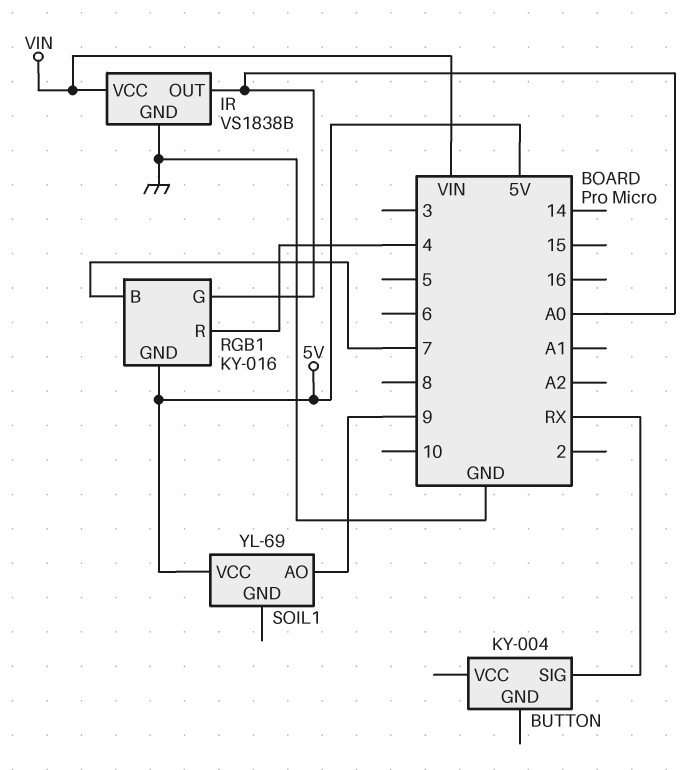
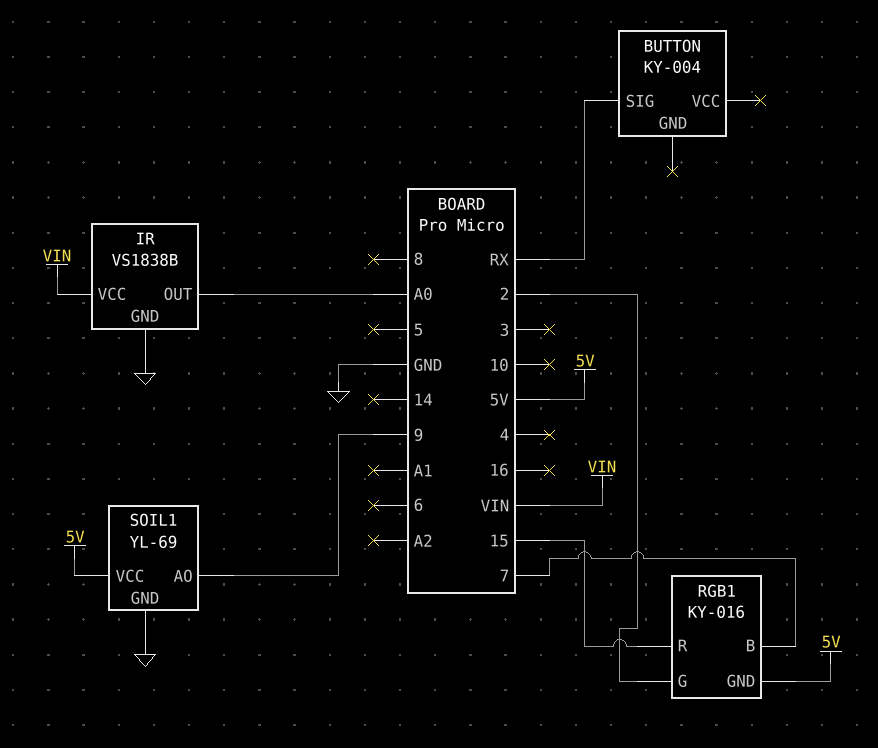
RGB1 pin G: A0 -> 2
RGB1 pin R: 4 -> 15
SOIL1 pin GND: none -> GND

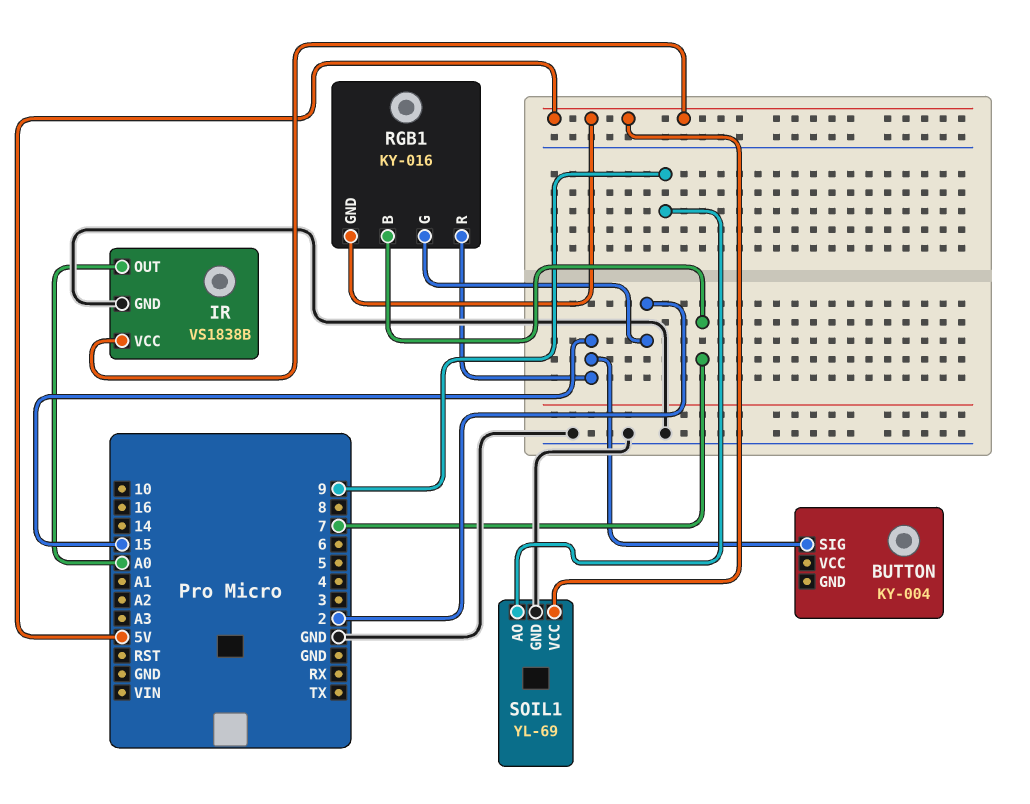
BUTTON pin SIG: RX -> 15
IR pin VCC: VIN -> 5V

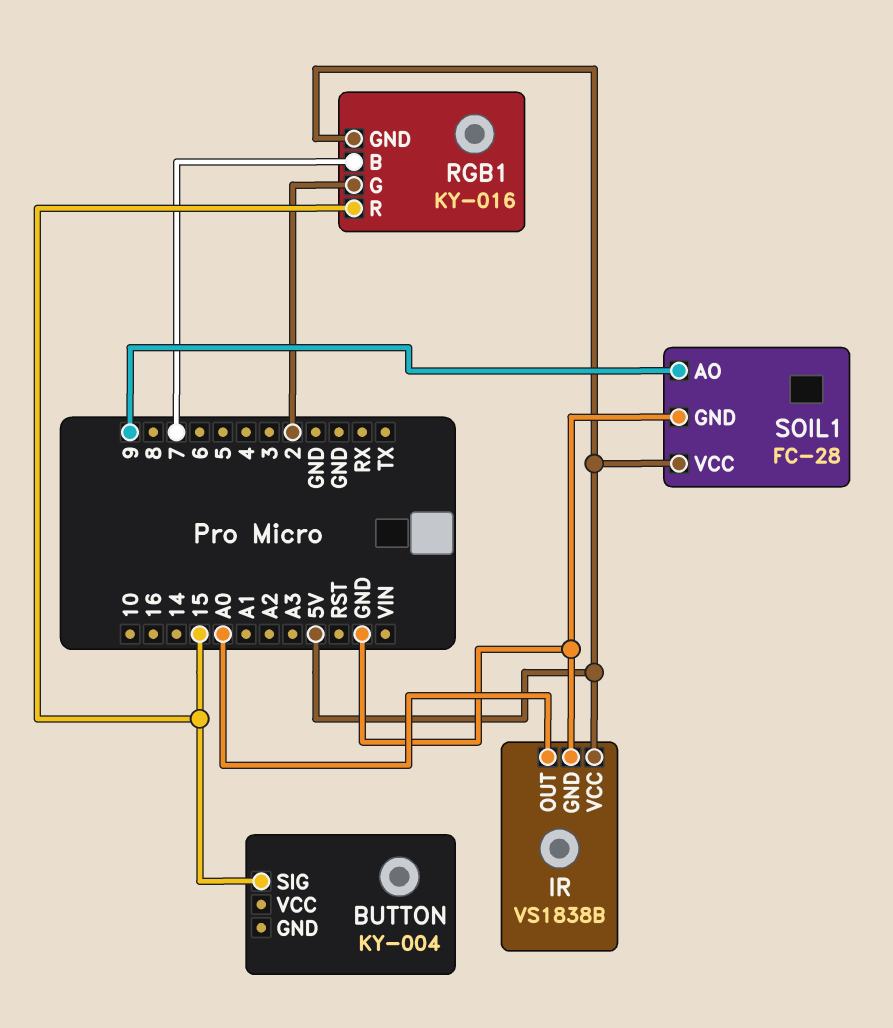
SOIL1: YL-69 -> FC-28

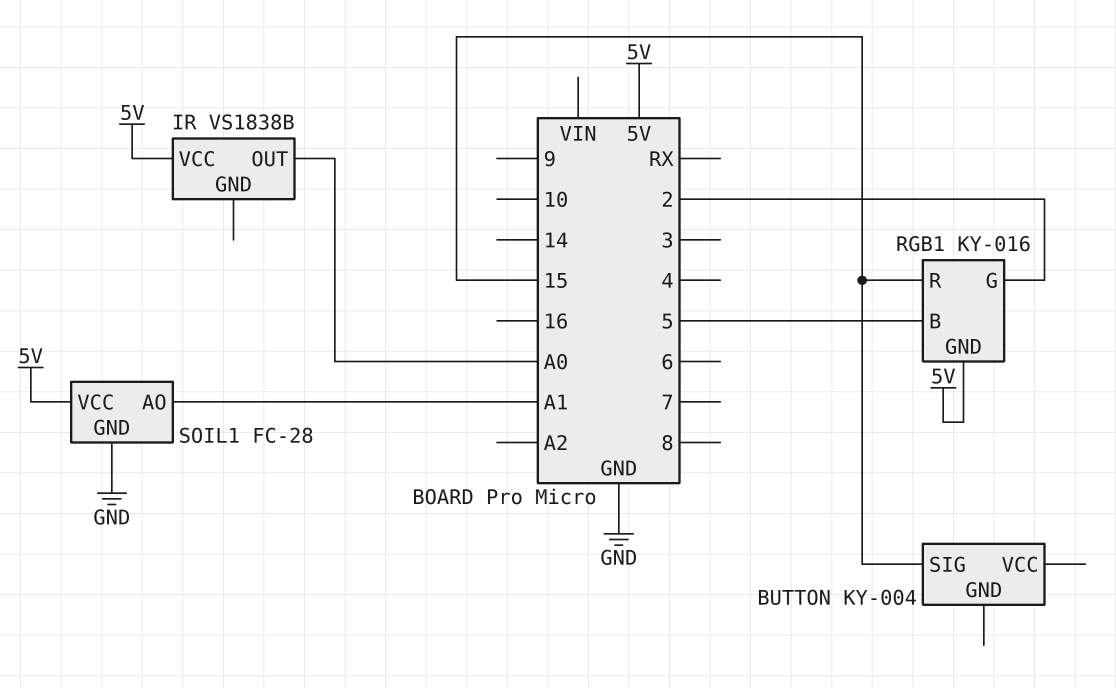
IR pin GND: GND -> none
RGB1 pin B: 7 -> 5
SOIL1 pin AO: 9 -> A1

